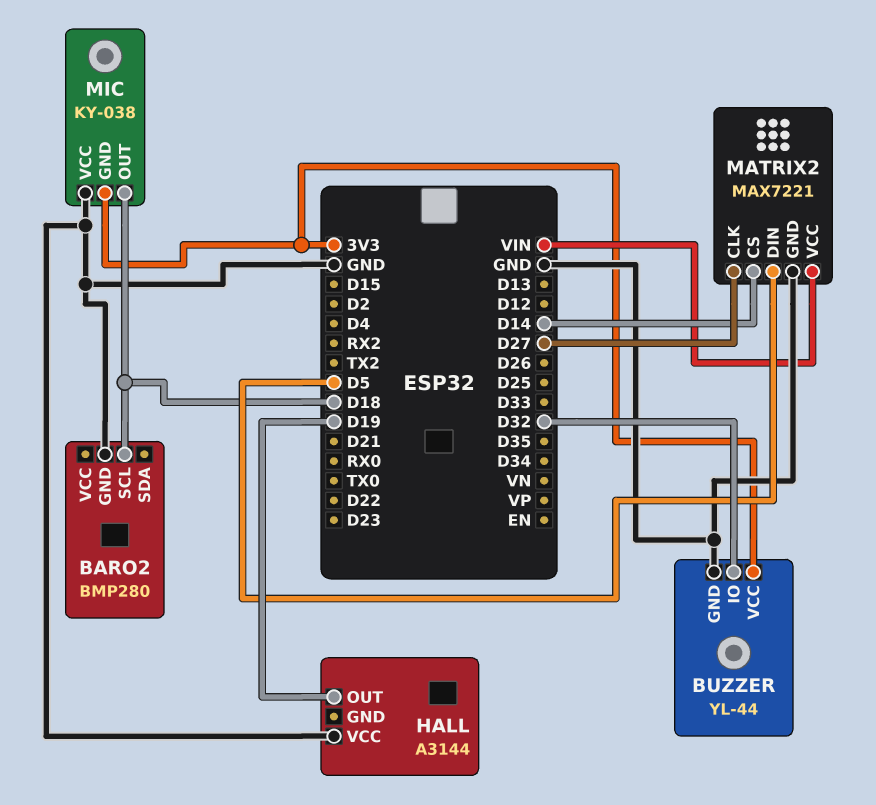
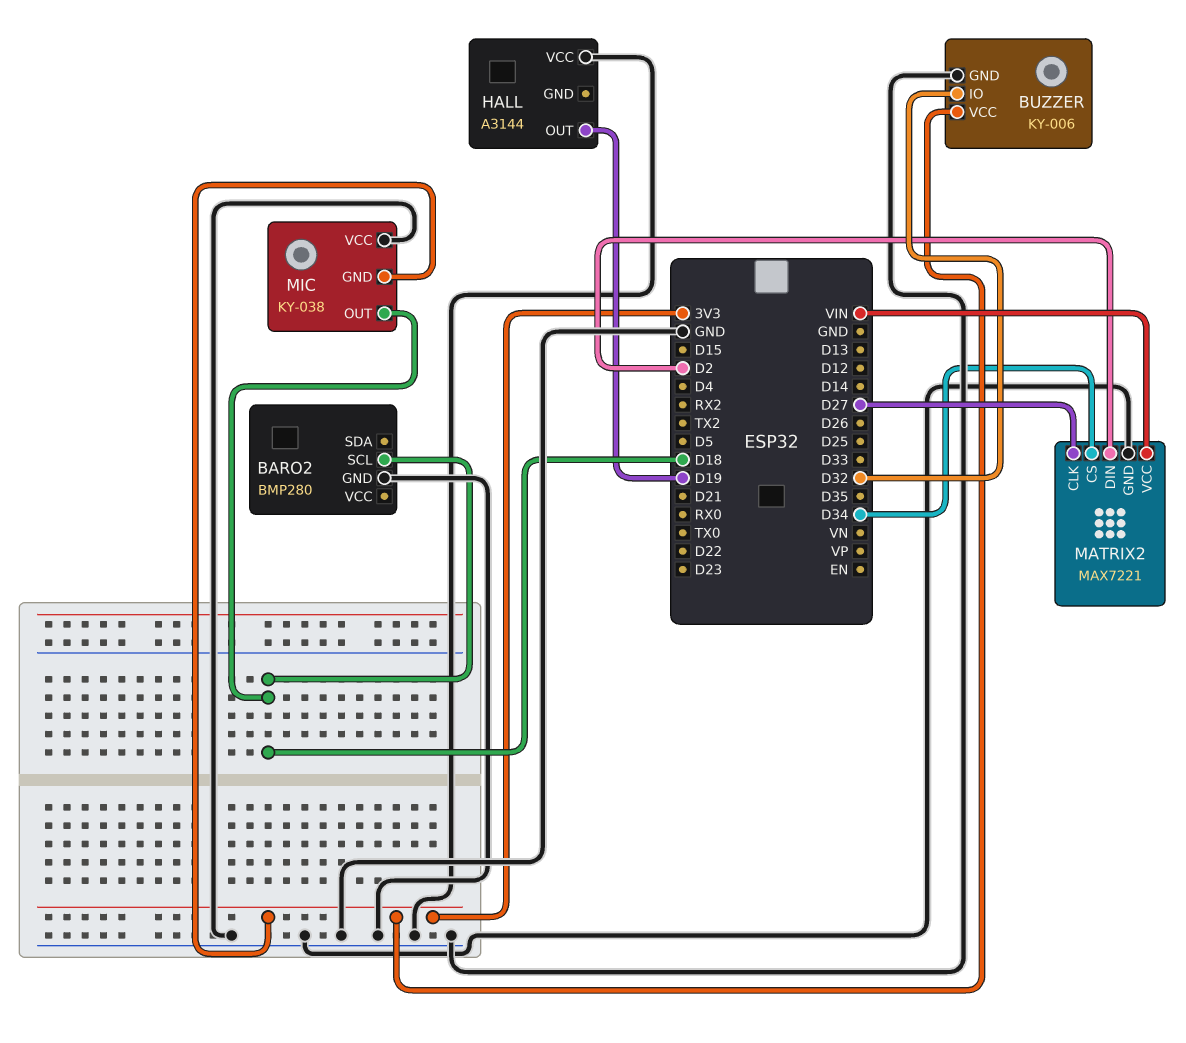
BUZZER: YL-44 -> KY-006
MATRIX2 pin CS: D14 -> D34
MATRIX2 pin DIN: D5 -> D2

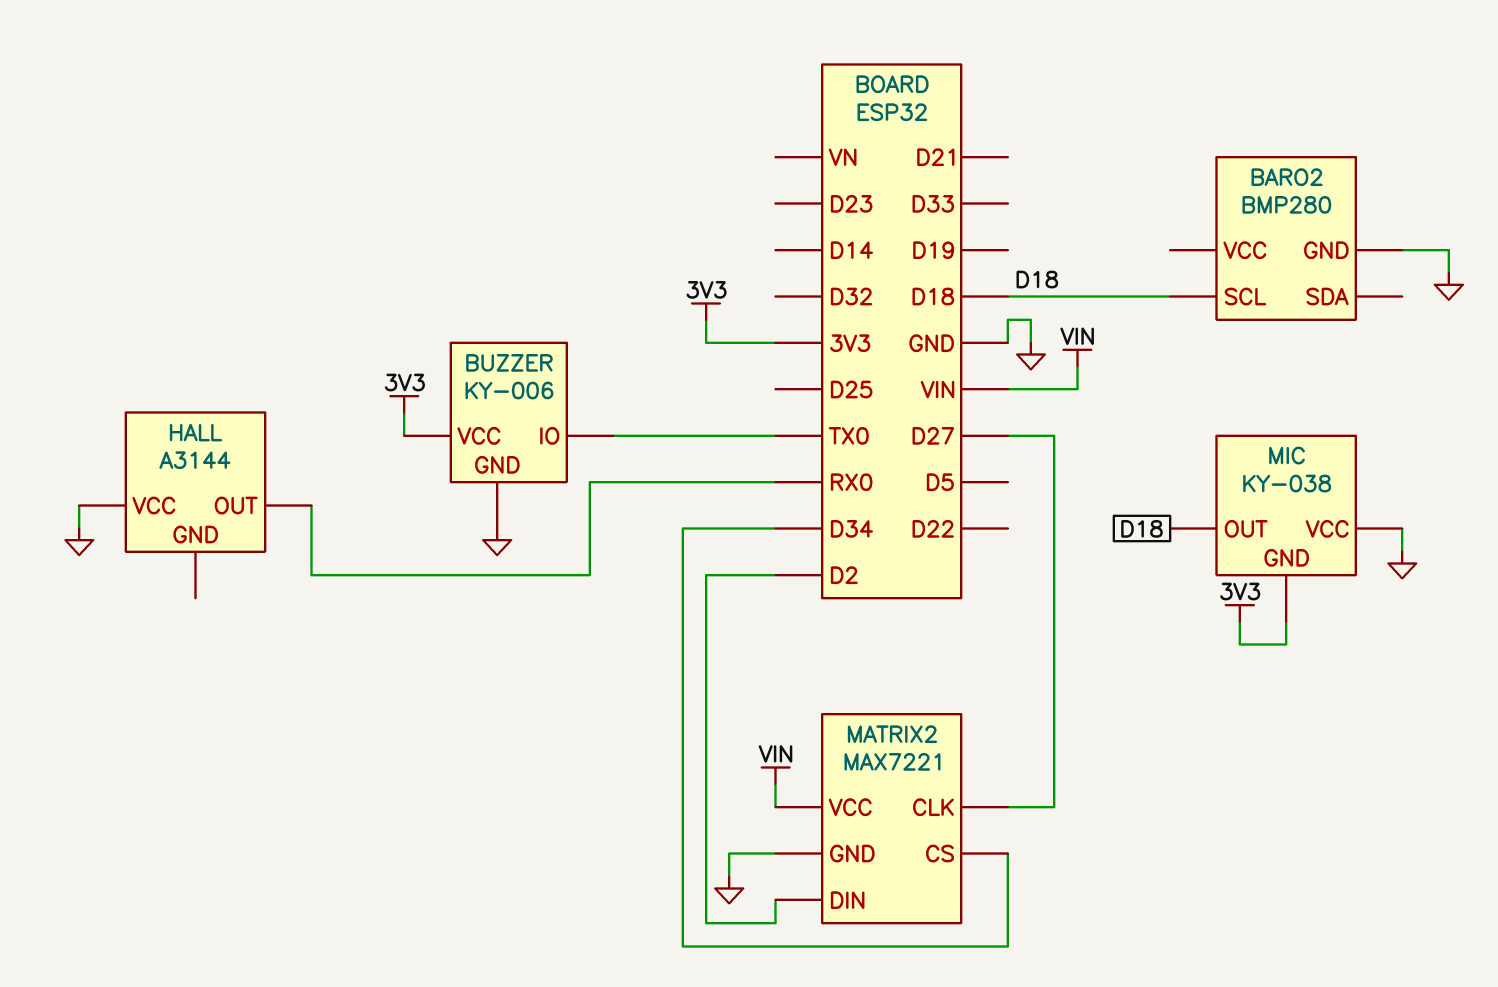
BUZZER pin IO: D32 -> TX0
HALL pin OUT: D19 -> RX0

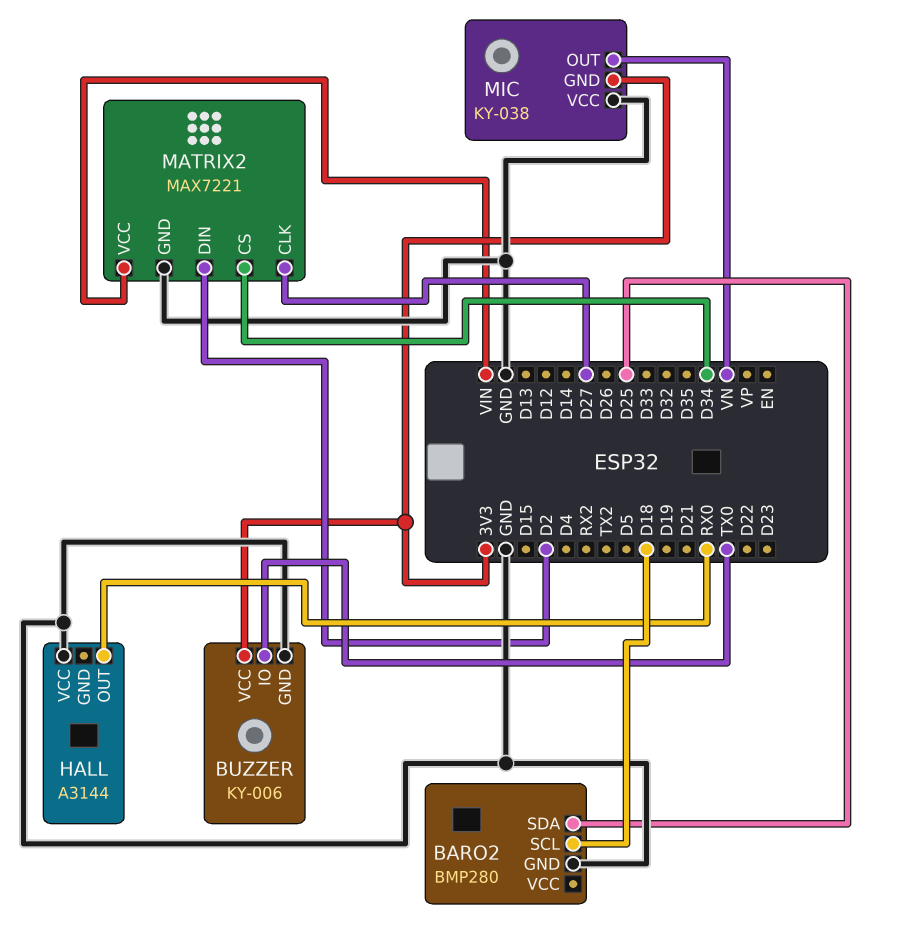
BARO2 pin SDA: none -> D25
MIC pin OUT: D18 -> VN

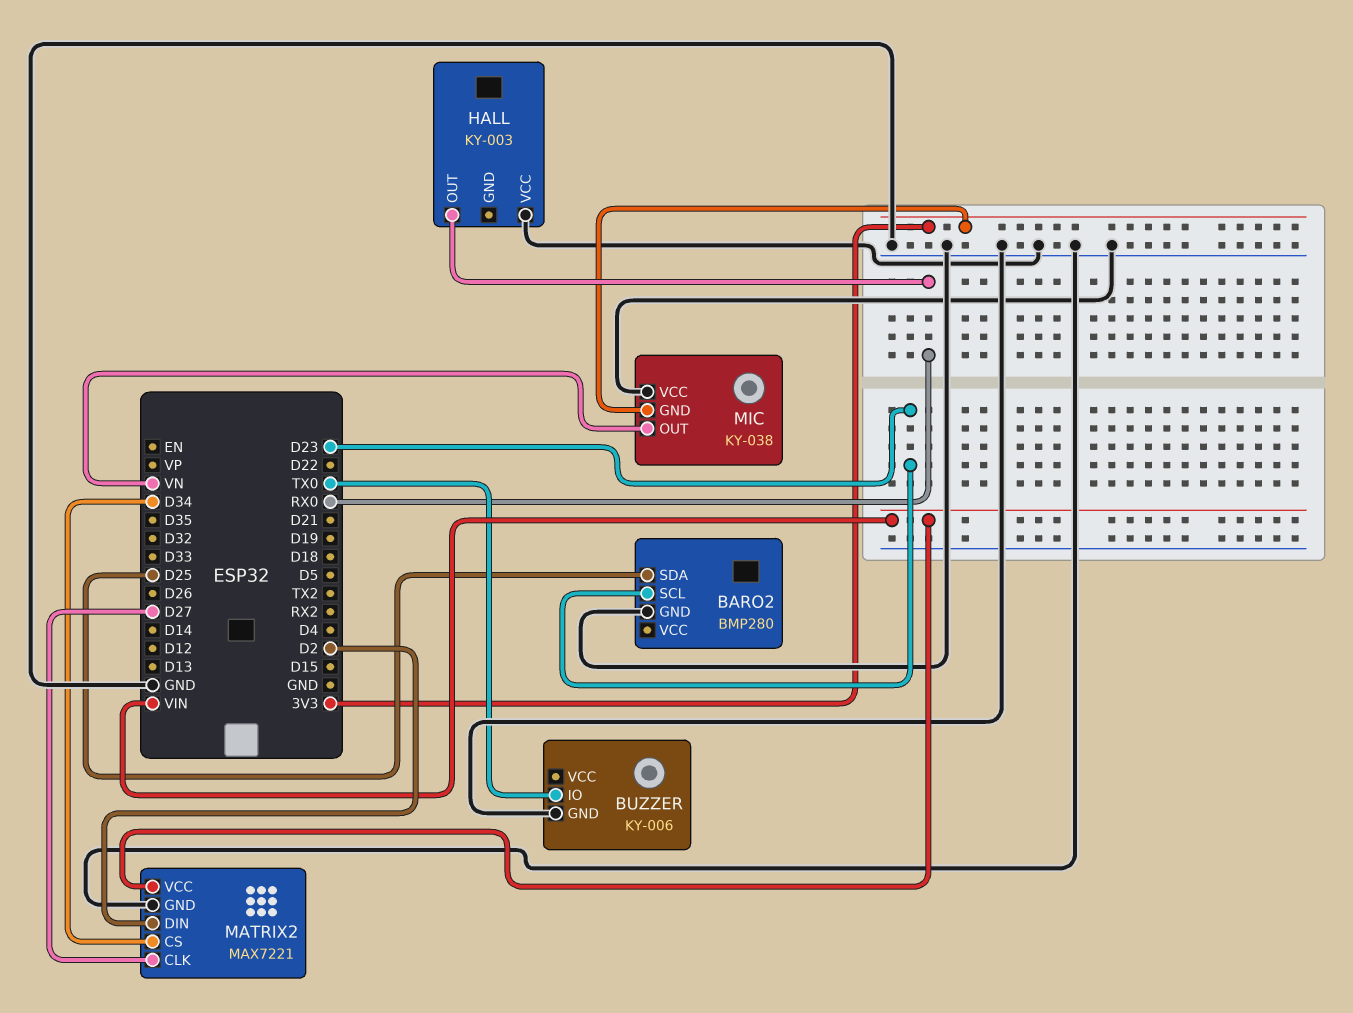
BARO2 pin SCL: D18 -> D23
BUZZER pin VCC: 3V3 -> none
HALL: A3144 -> KY-003

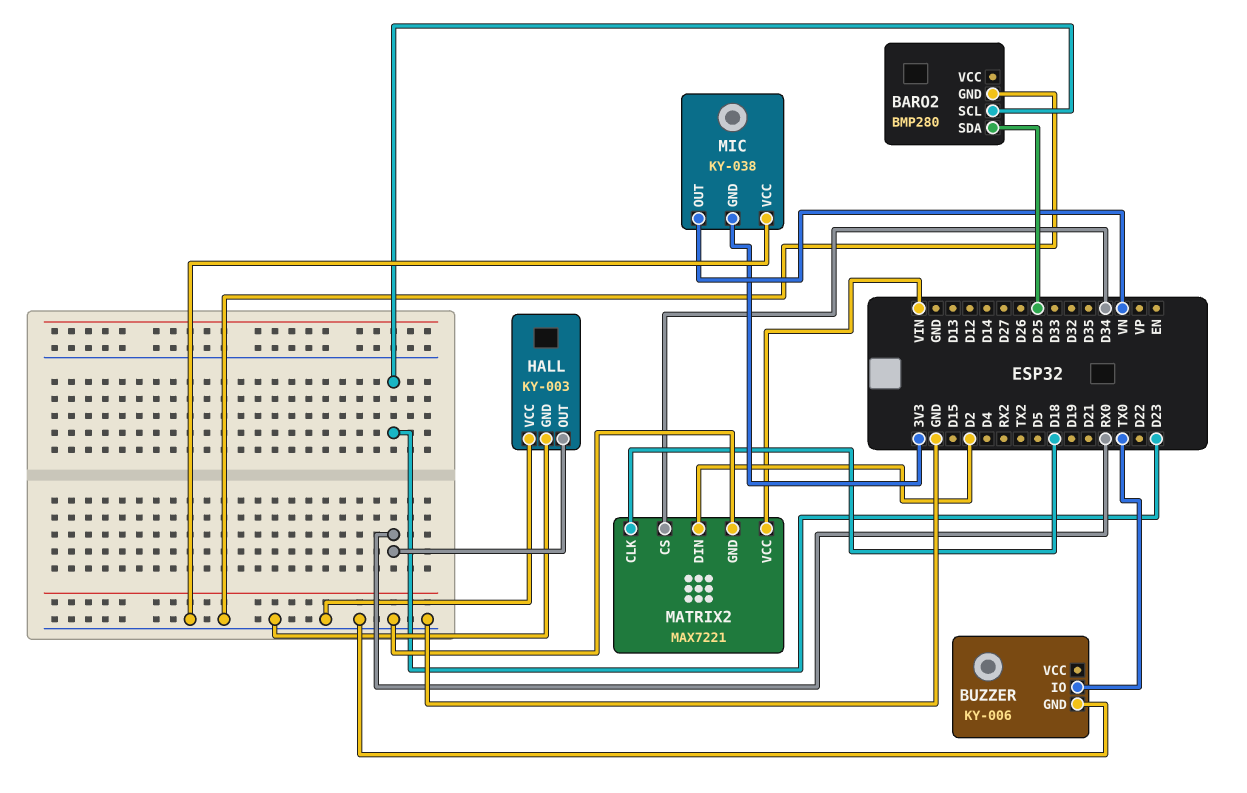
HALL pin GND: none -> GND
MATRIX2 pin CLK: D27 -> D18

